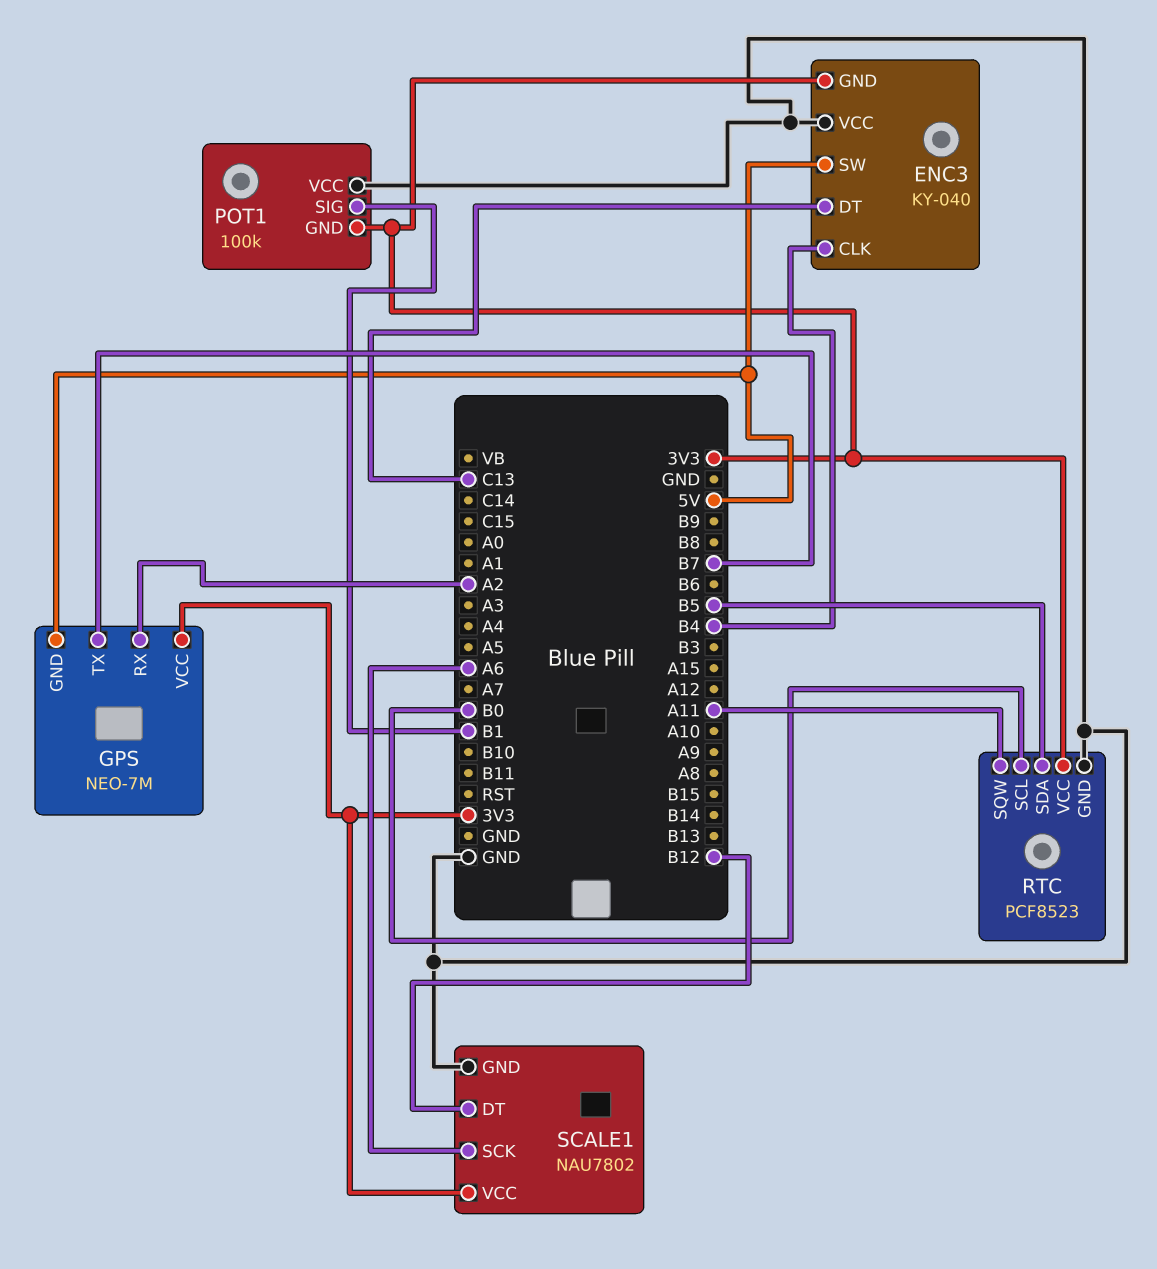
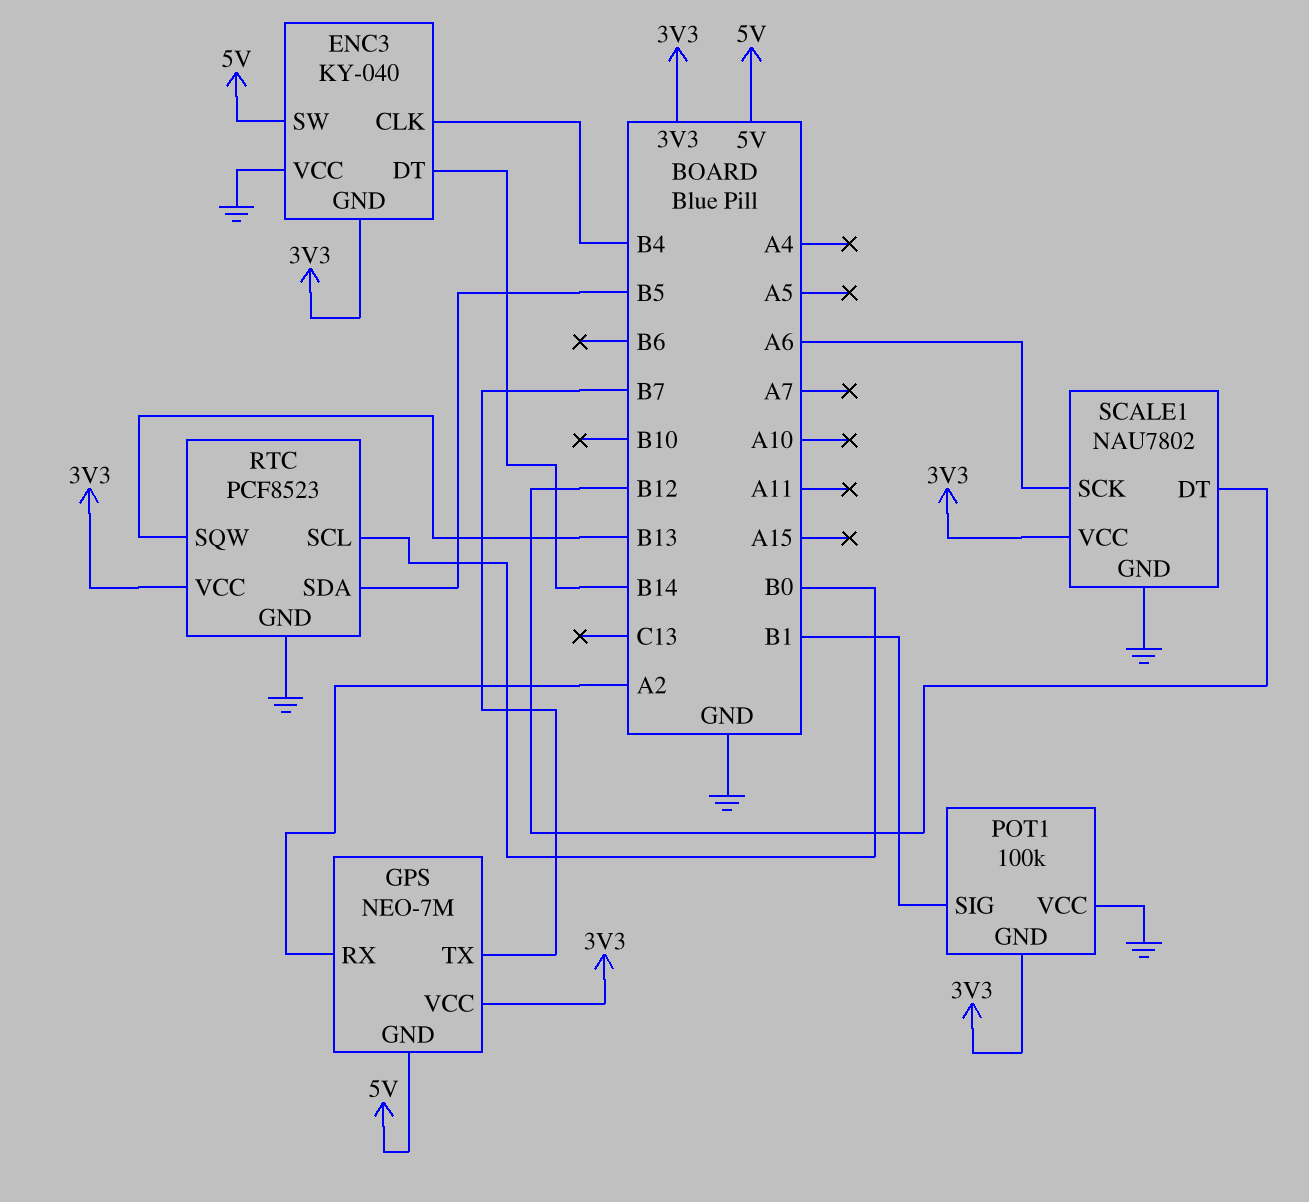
ENC3 pin DT: C13 -> B14
RTC pin SQW: A11 -> B13

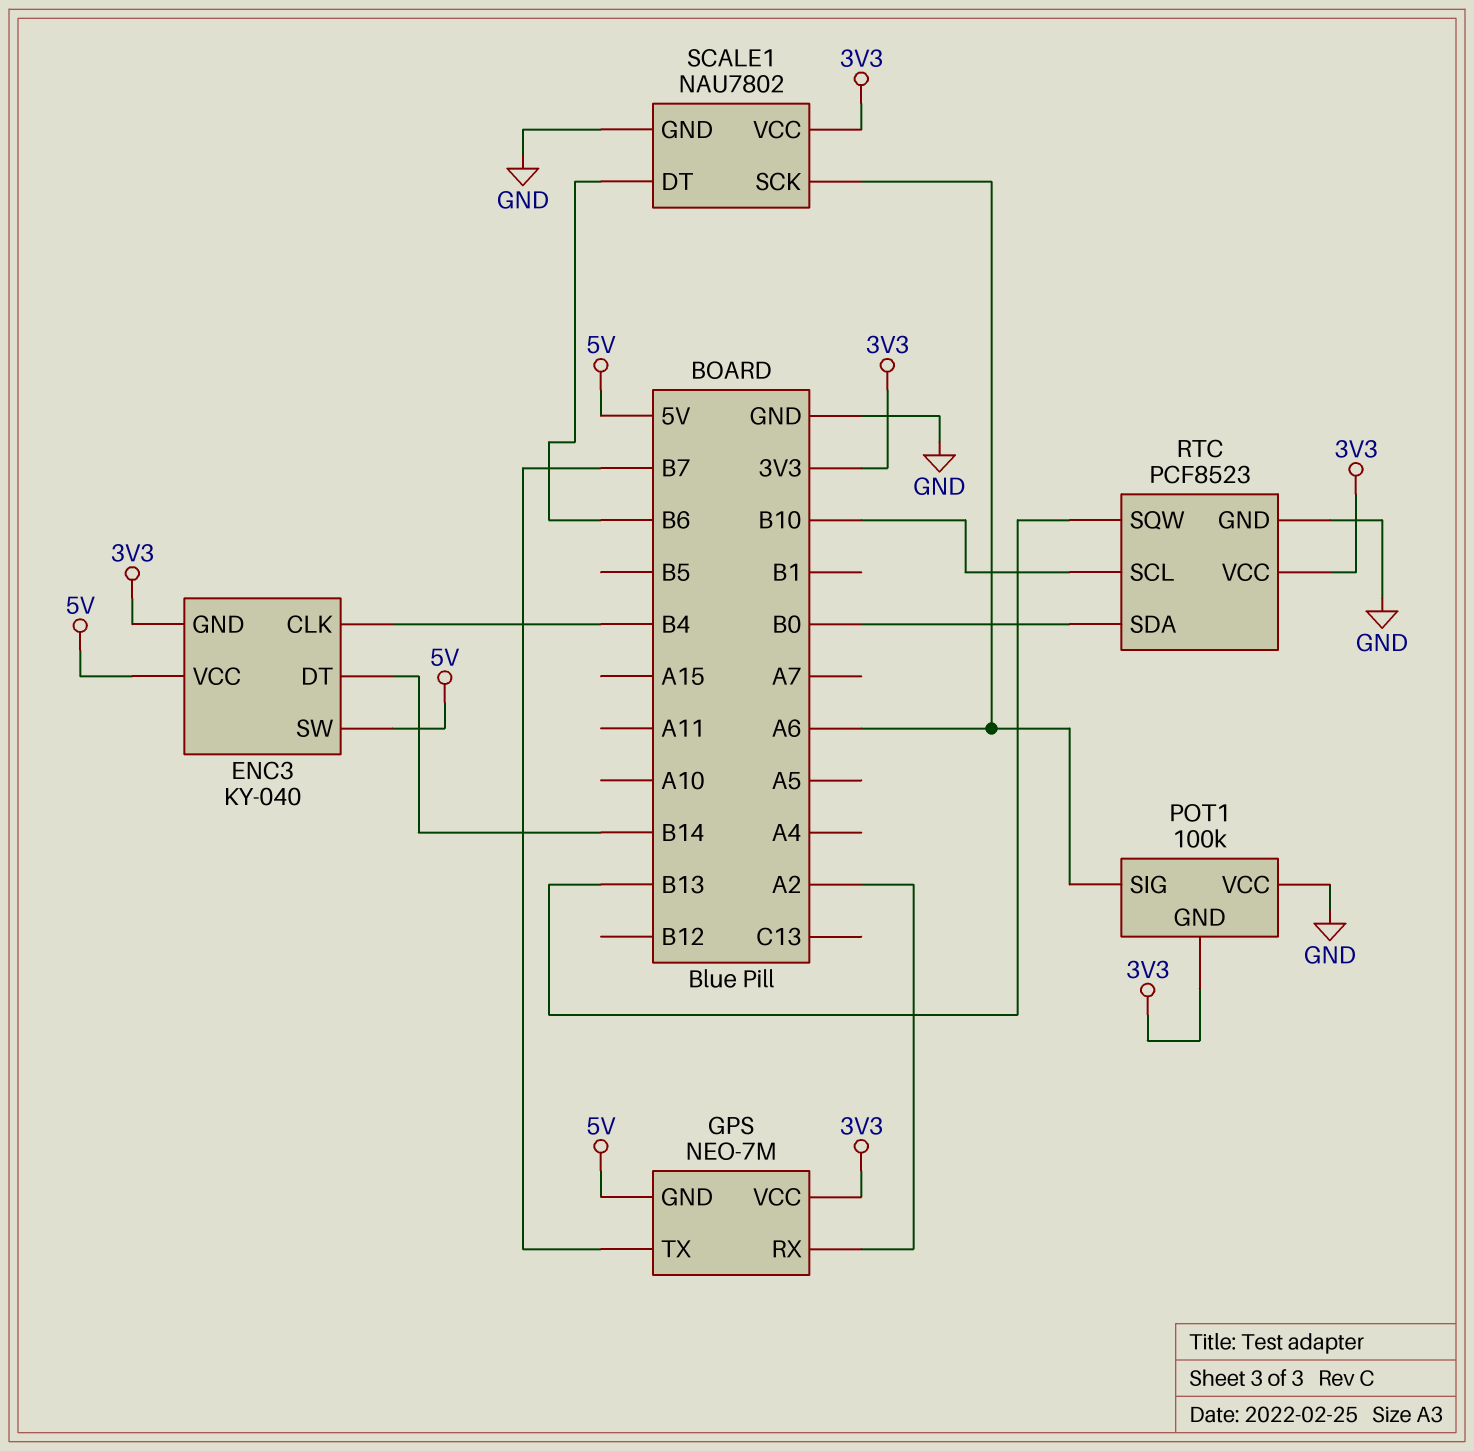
ENC3 pin VCC: GND -> 5V
POT1 pin SIG: B1 -> A6
RTC pin SCL: B0 -> B10
RTC pin SDA: B5 -> B0
SCALE1 pin DT: B12 -> B6

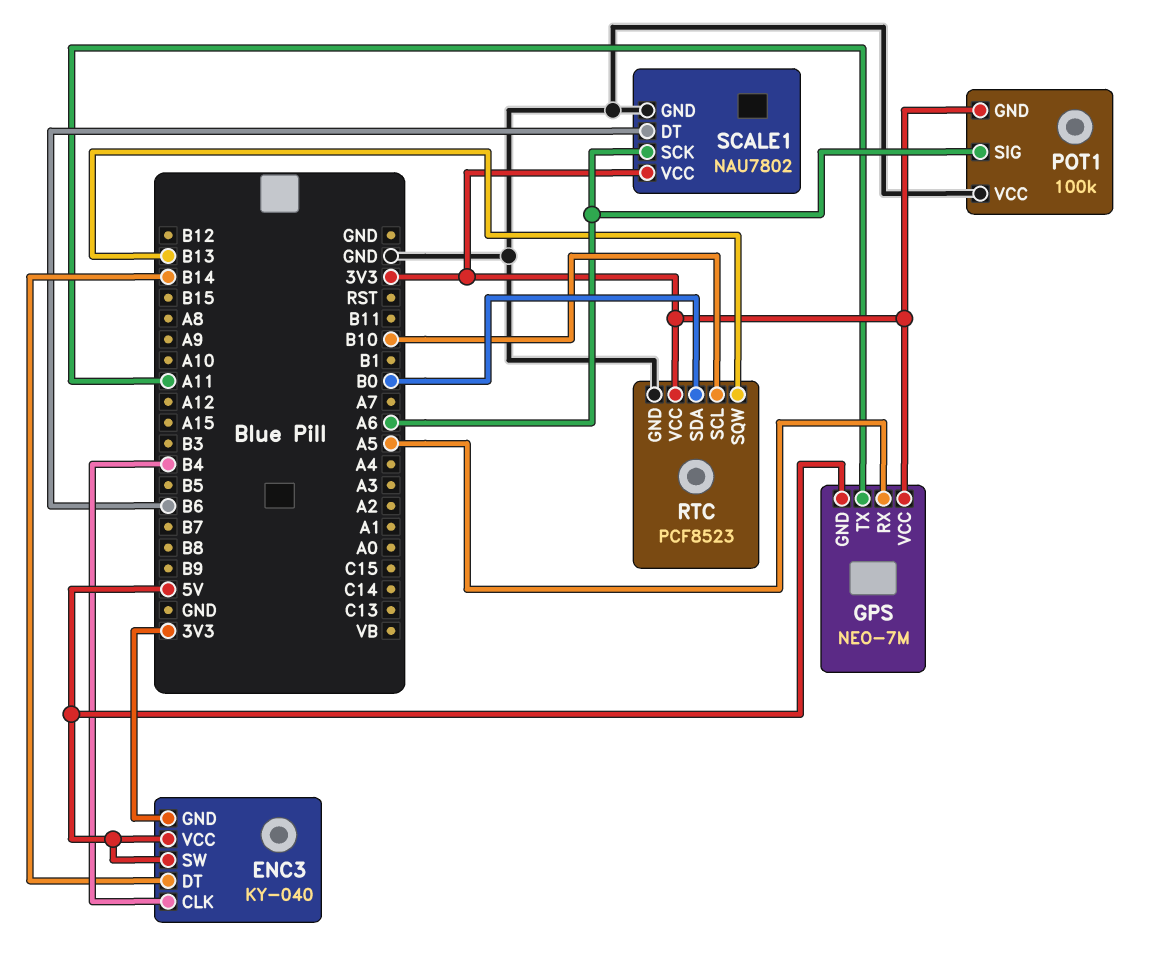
GPS pin RX: A2 -> A5
GPS pin TX: B7 -> A11

